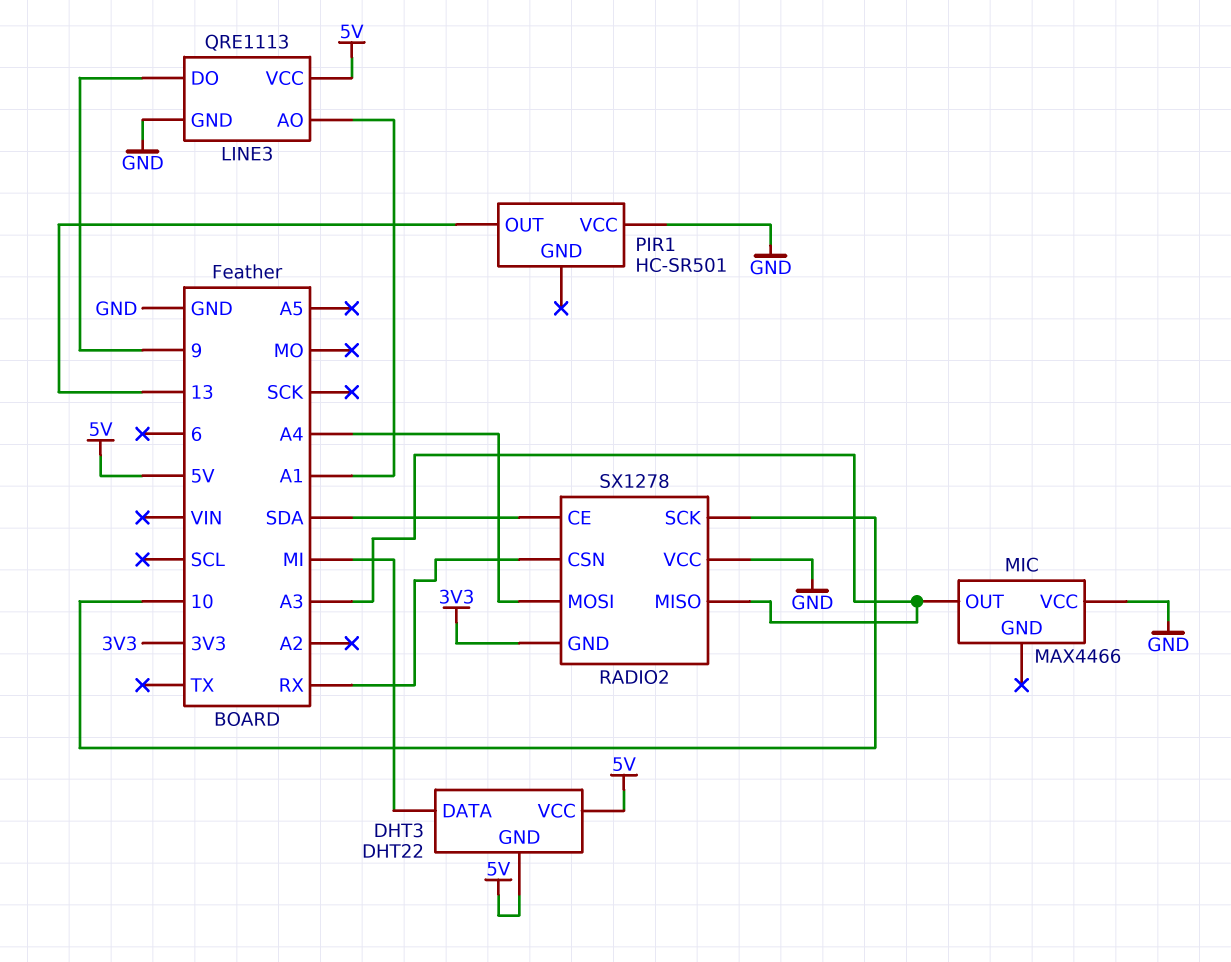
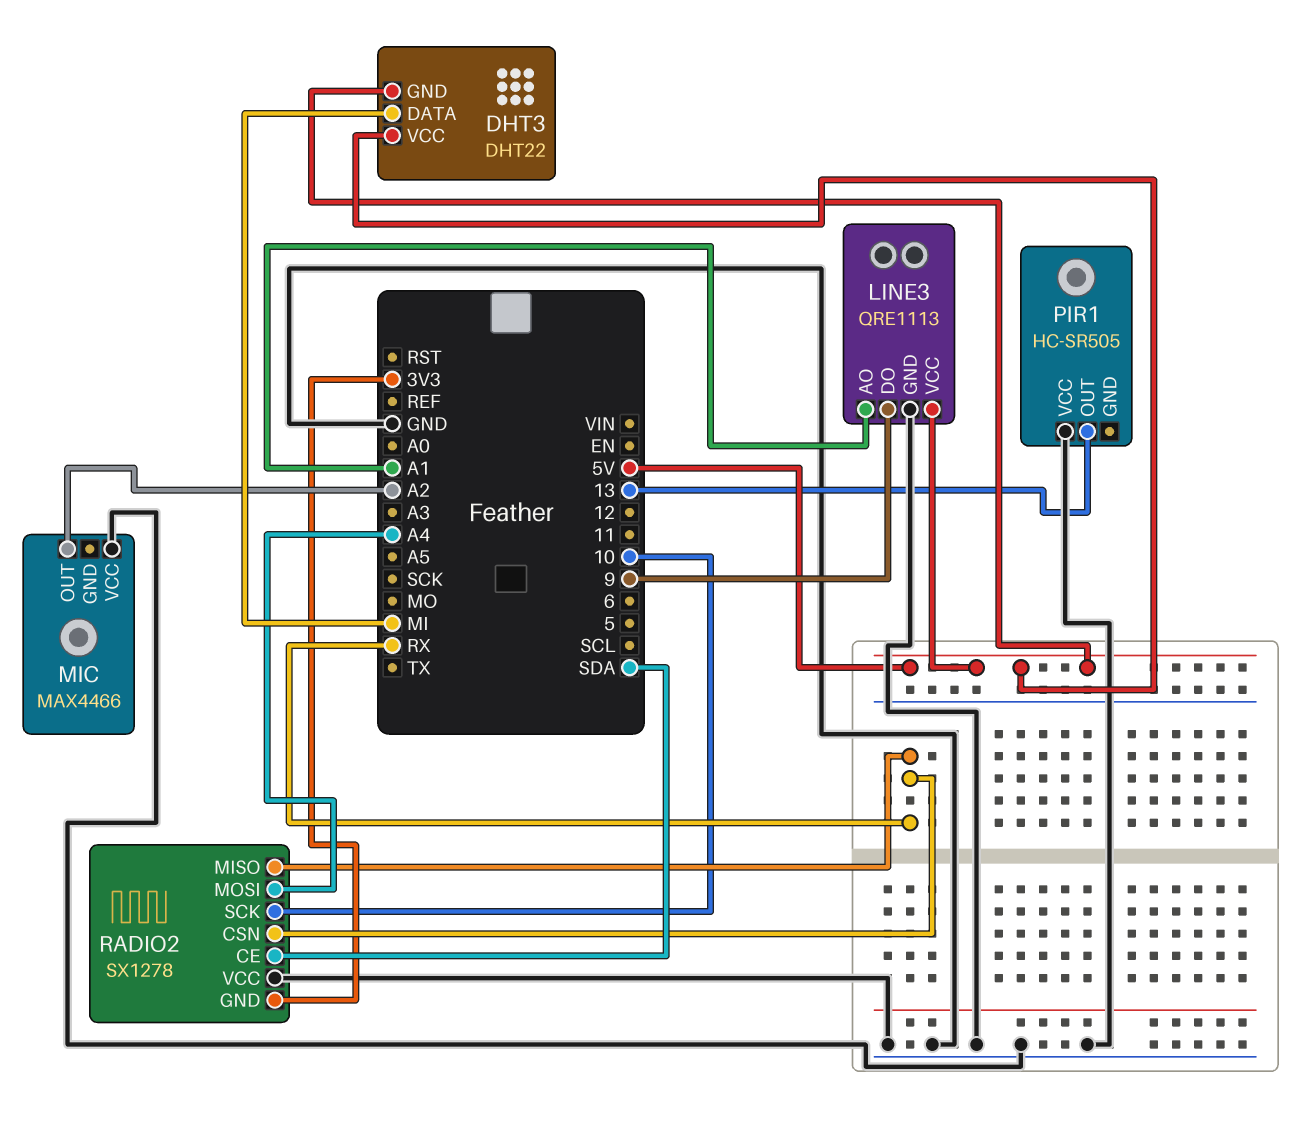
MIC pin OUT: A3 -> A2
PIR1: HC-SR501 -> HC-SR505
RADIO2 pin MISO: A3 -> RX

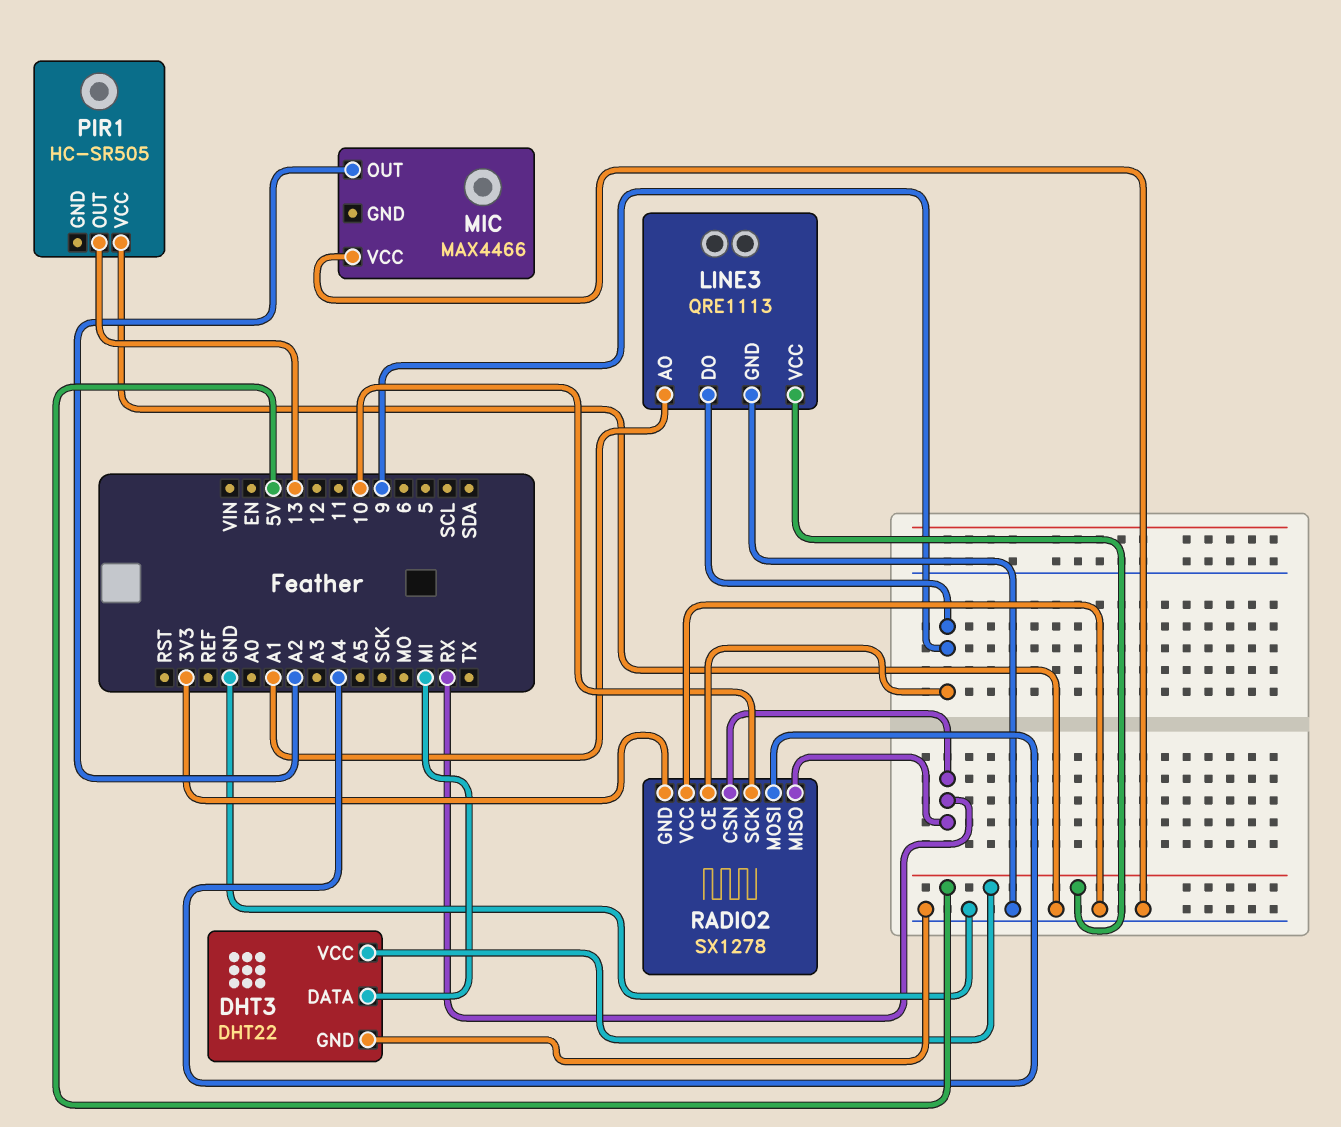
DHT3 pin GND: 5V -> GND
RADIO2 pin CE: SDA -> 9

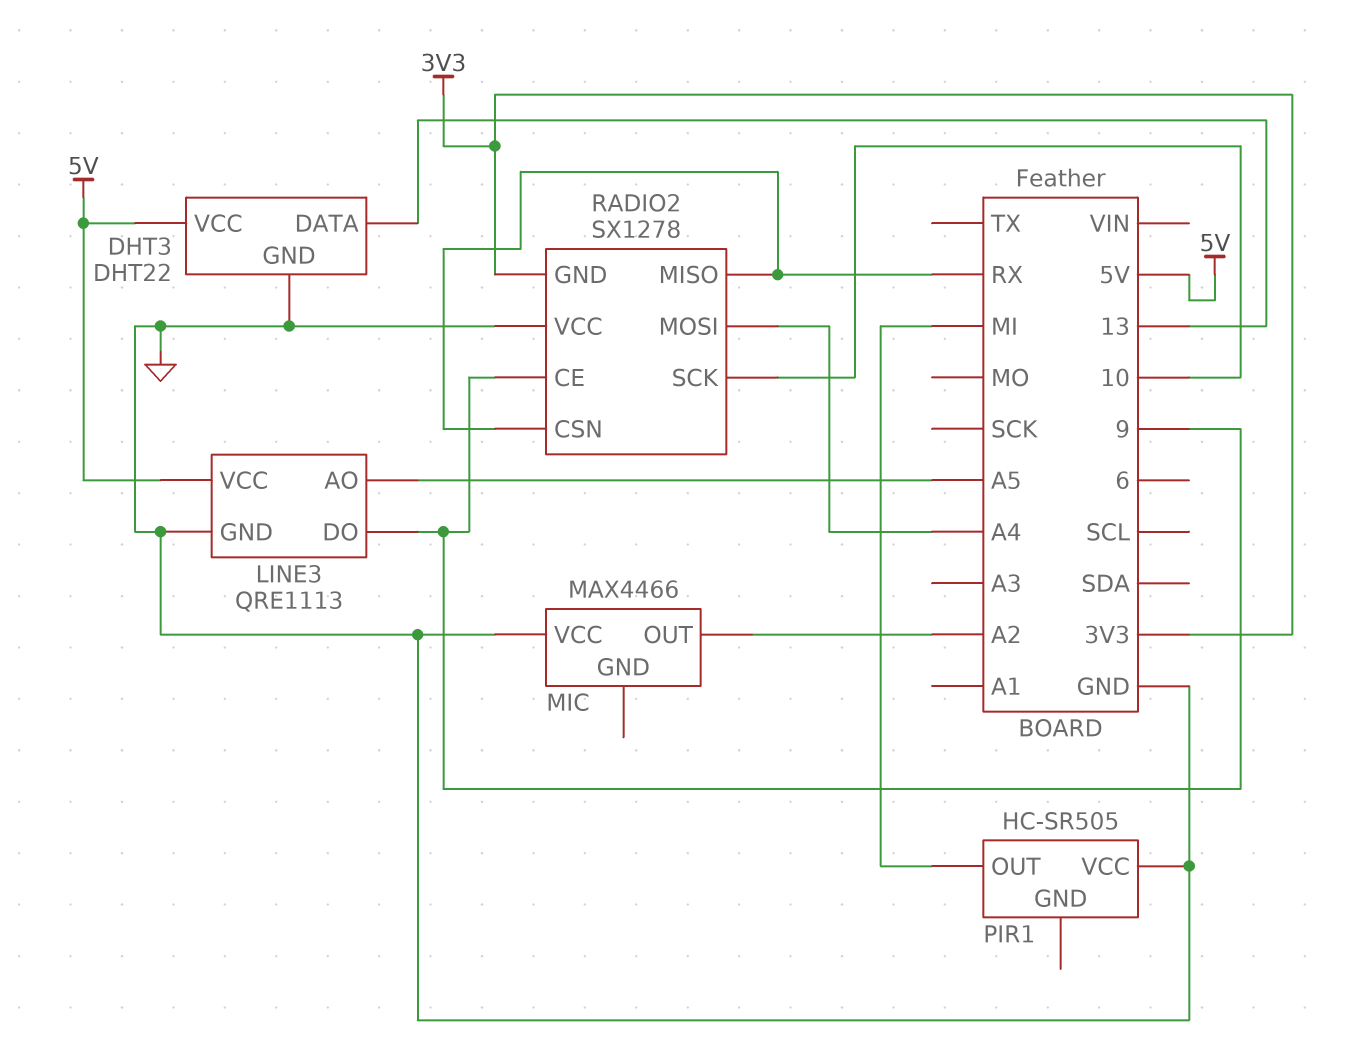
DHT3 pin DATA: MI -> 13
LINE3 pin AO: A1 -> A5
PIR1 pin OUT: 13 -> MI

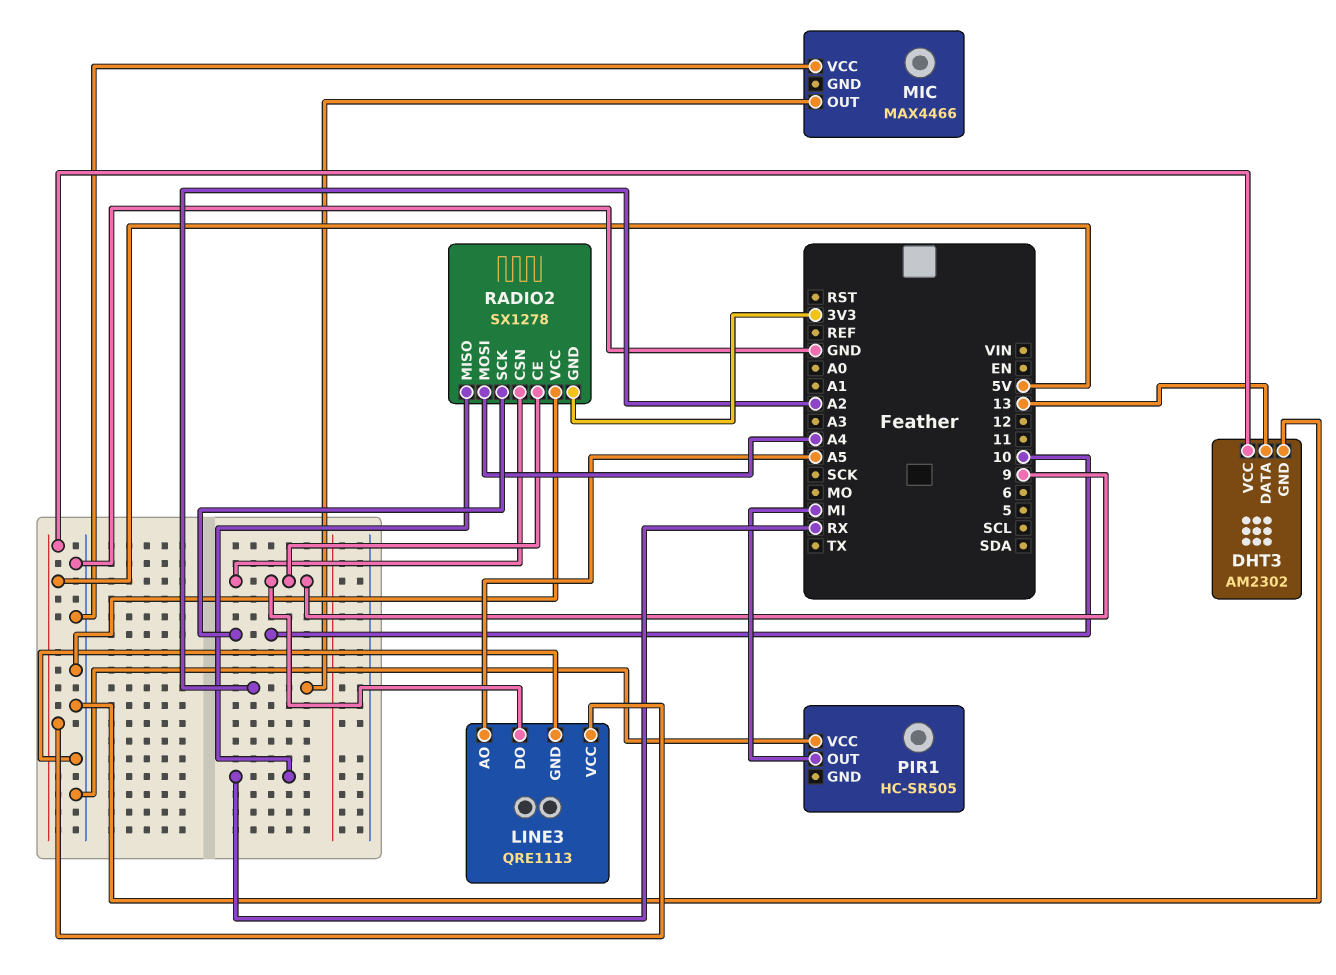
DHT3: DHT22 -> AM2302
RADIO2 pin CSN: RX -> 9

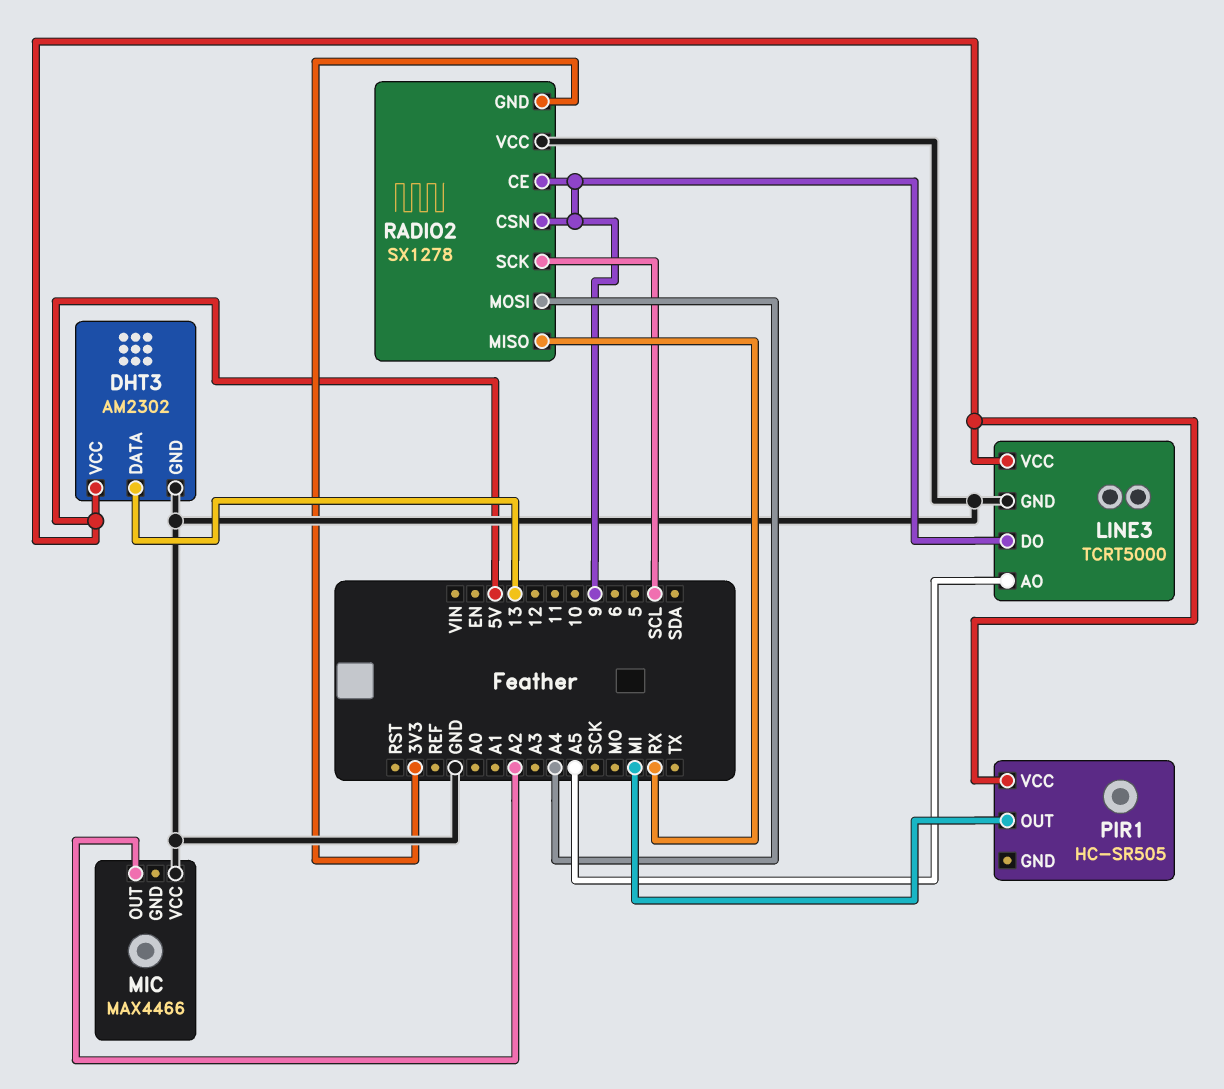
LINE3: QRE1113 -> TCRT5000
PIR1 pin VCC: GND -> 5V
RADIO2 pin SCK: 10 -> SCL

